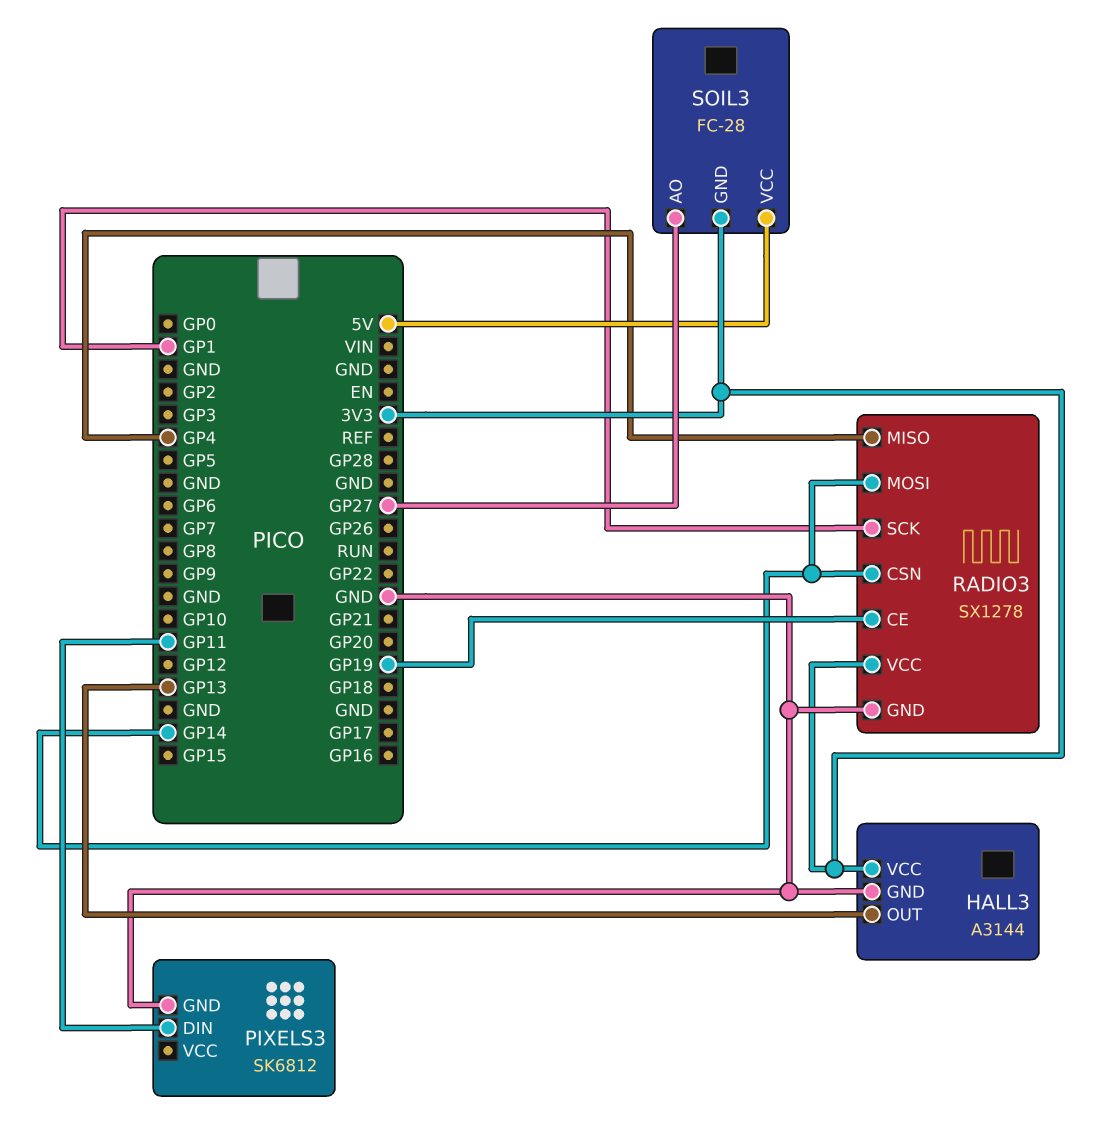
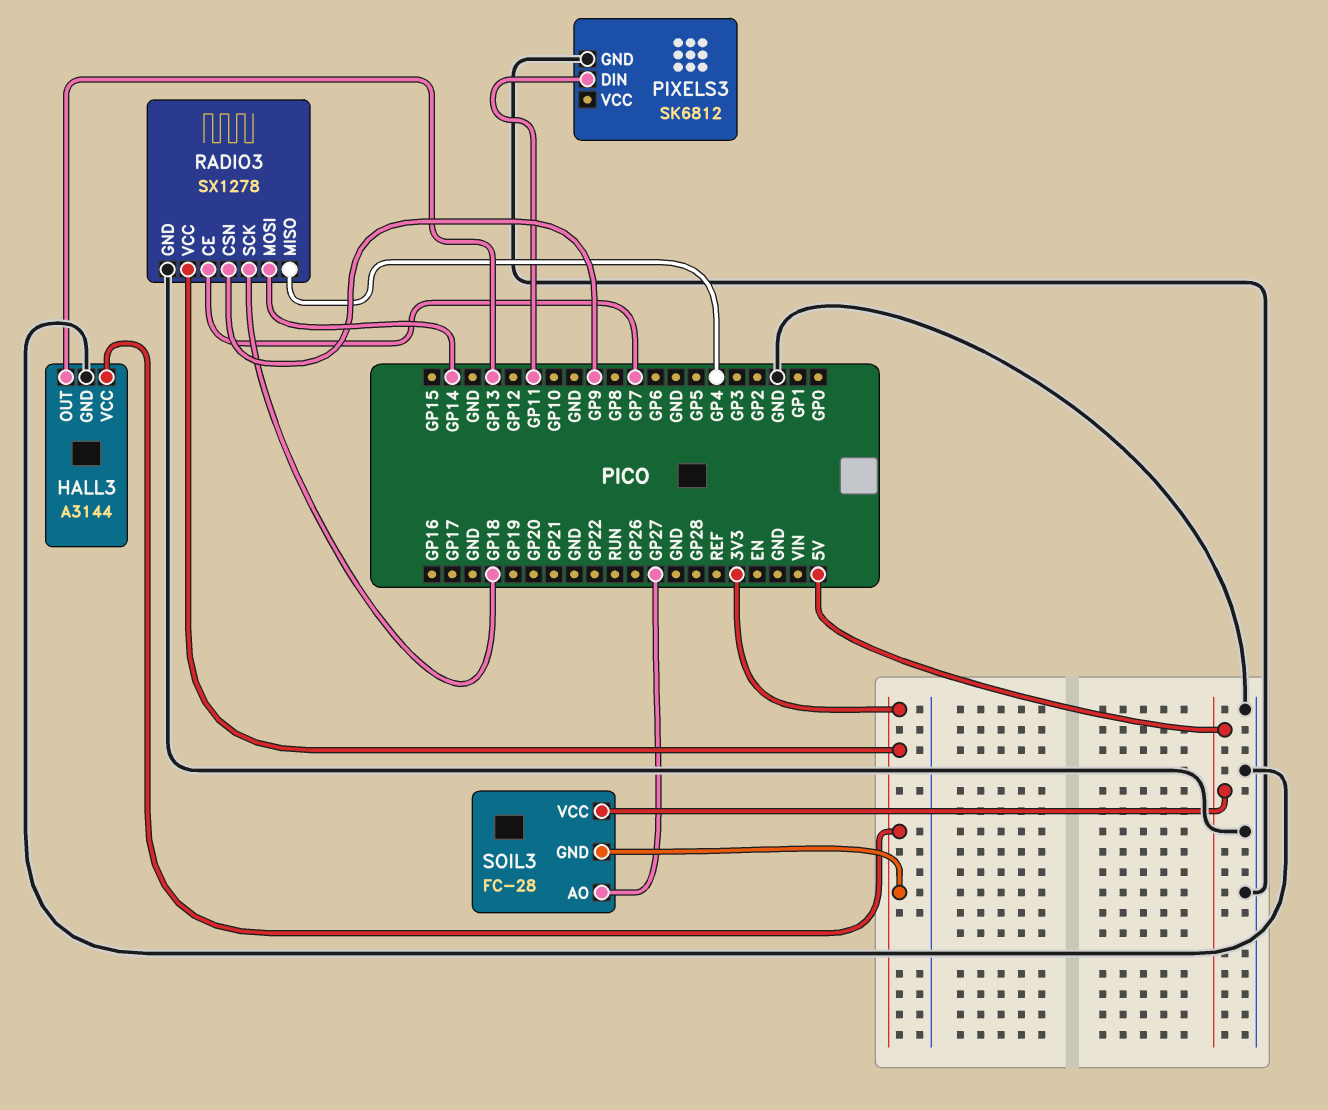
RADIO3 pin CE: GP19 -> GP7
RADIO3 pin CSN: GP14 -> GP9
RADIO3 pin SCK: GP1 -> GP18

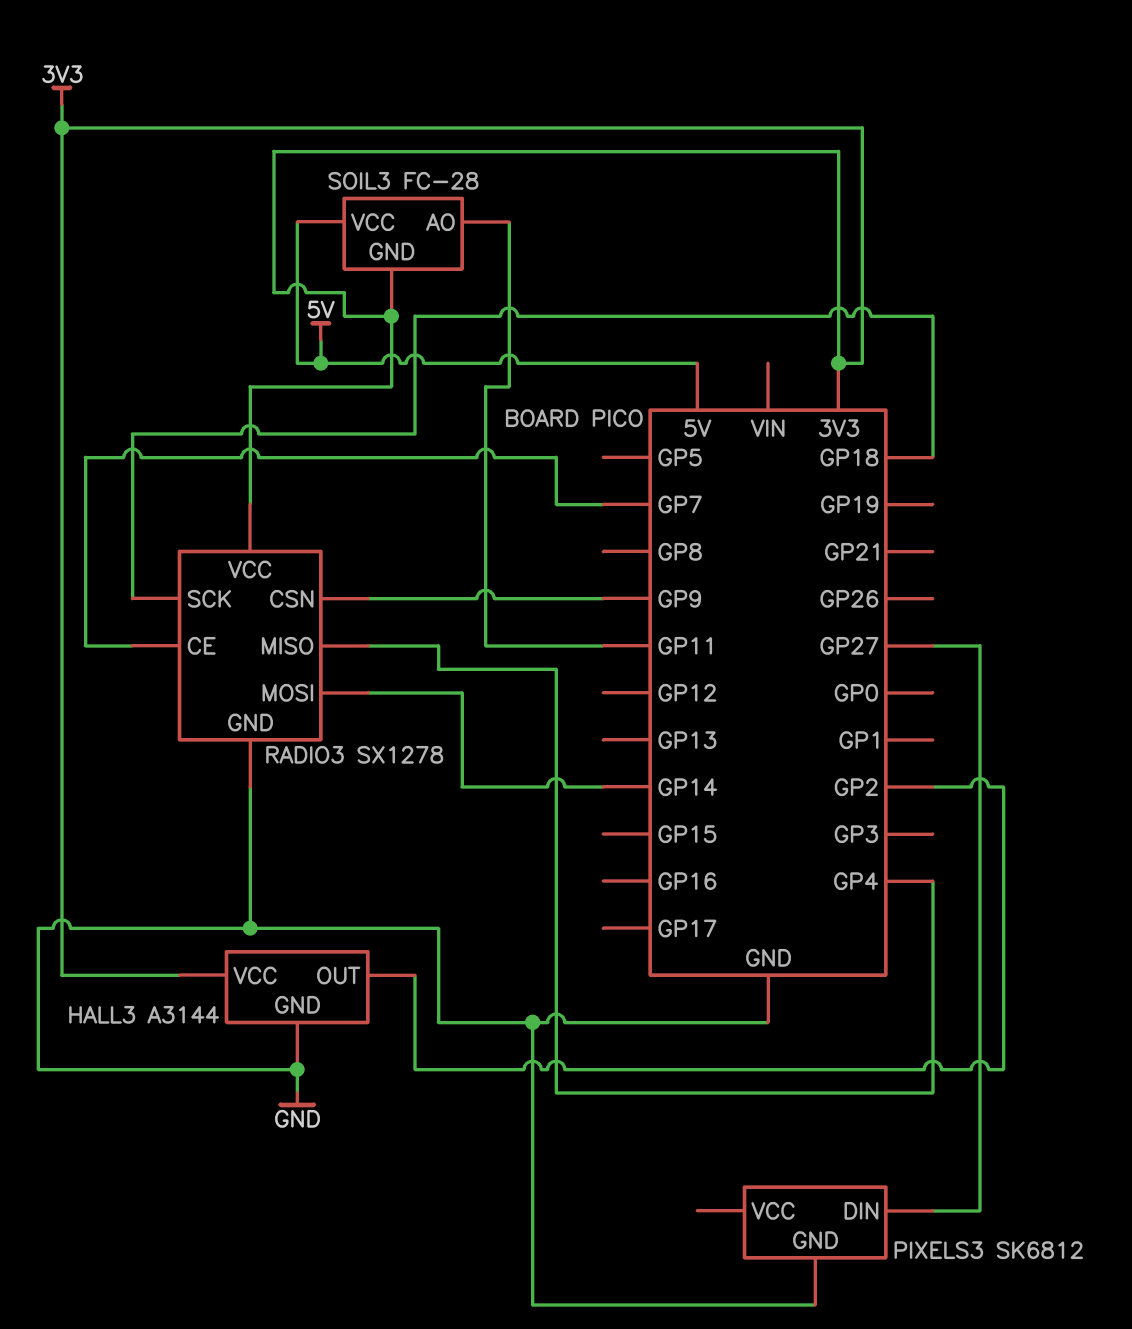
HALL3 pin OUT: GP13 -> GP2
PIXELS3 pin DIN: GP11 -> GP27
SOIL3 pin AO: GP27 -> GP11

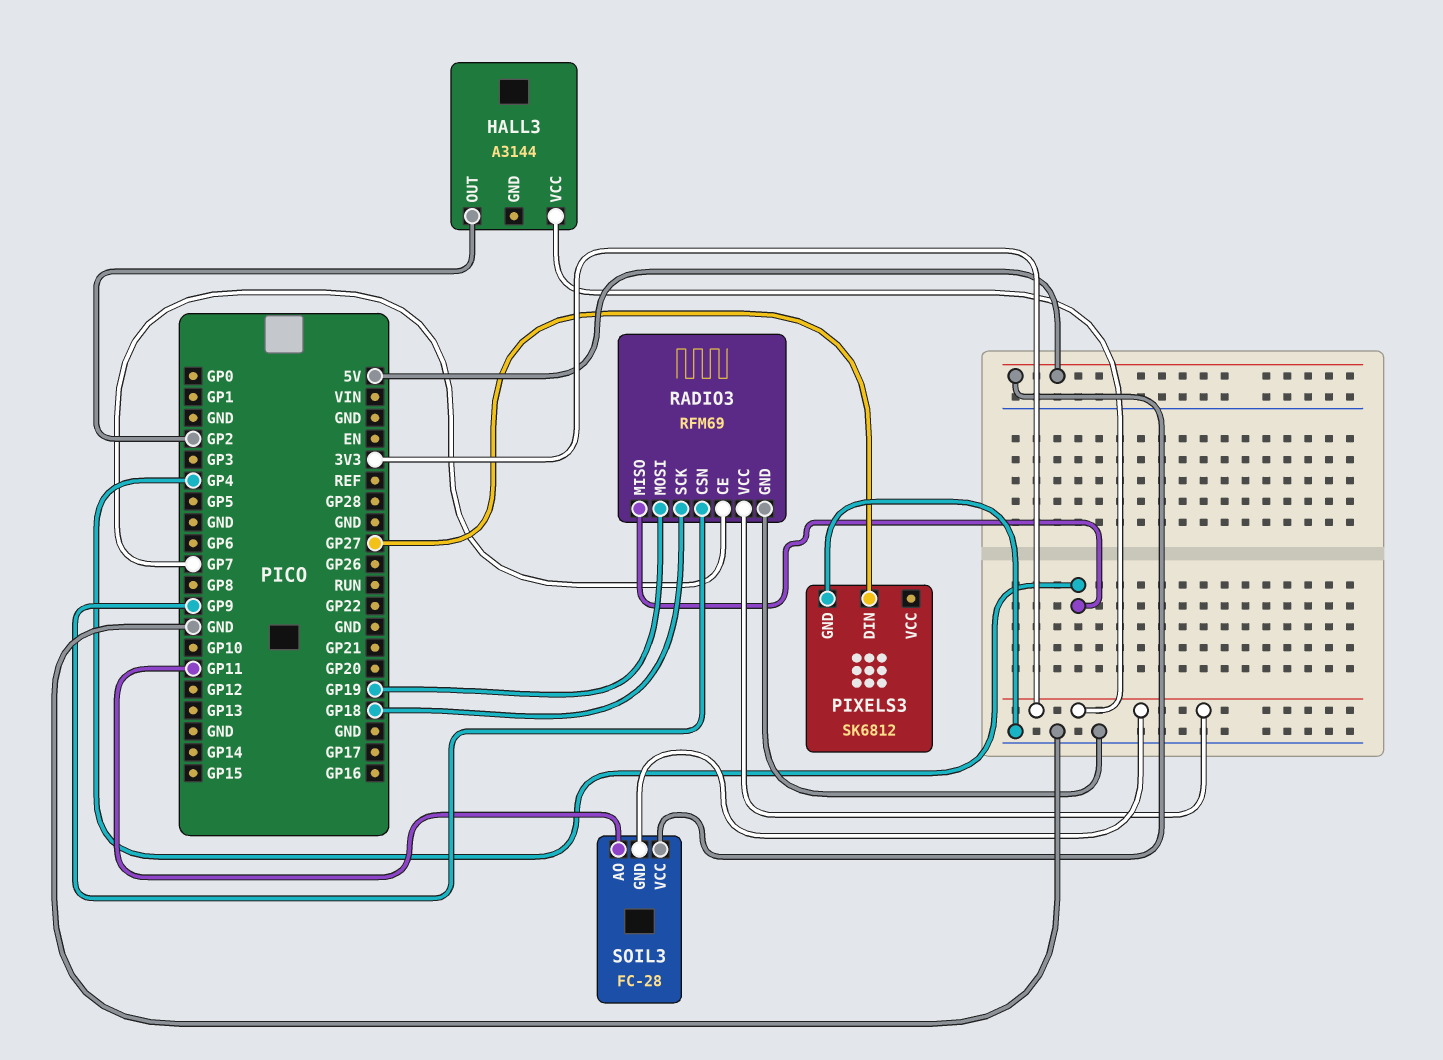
HALL3 pin GND: GND -> none
RADIO3: SX1278 -> RFM69
RADIO3 pin MOSI: GP14 -> GP19

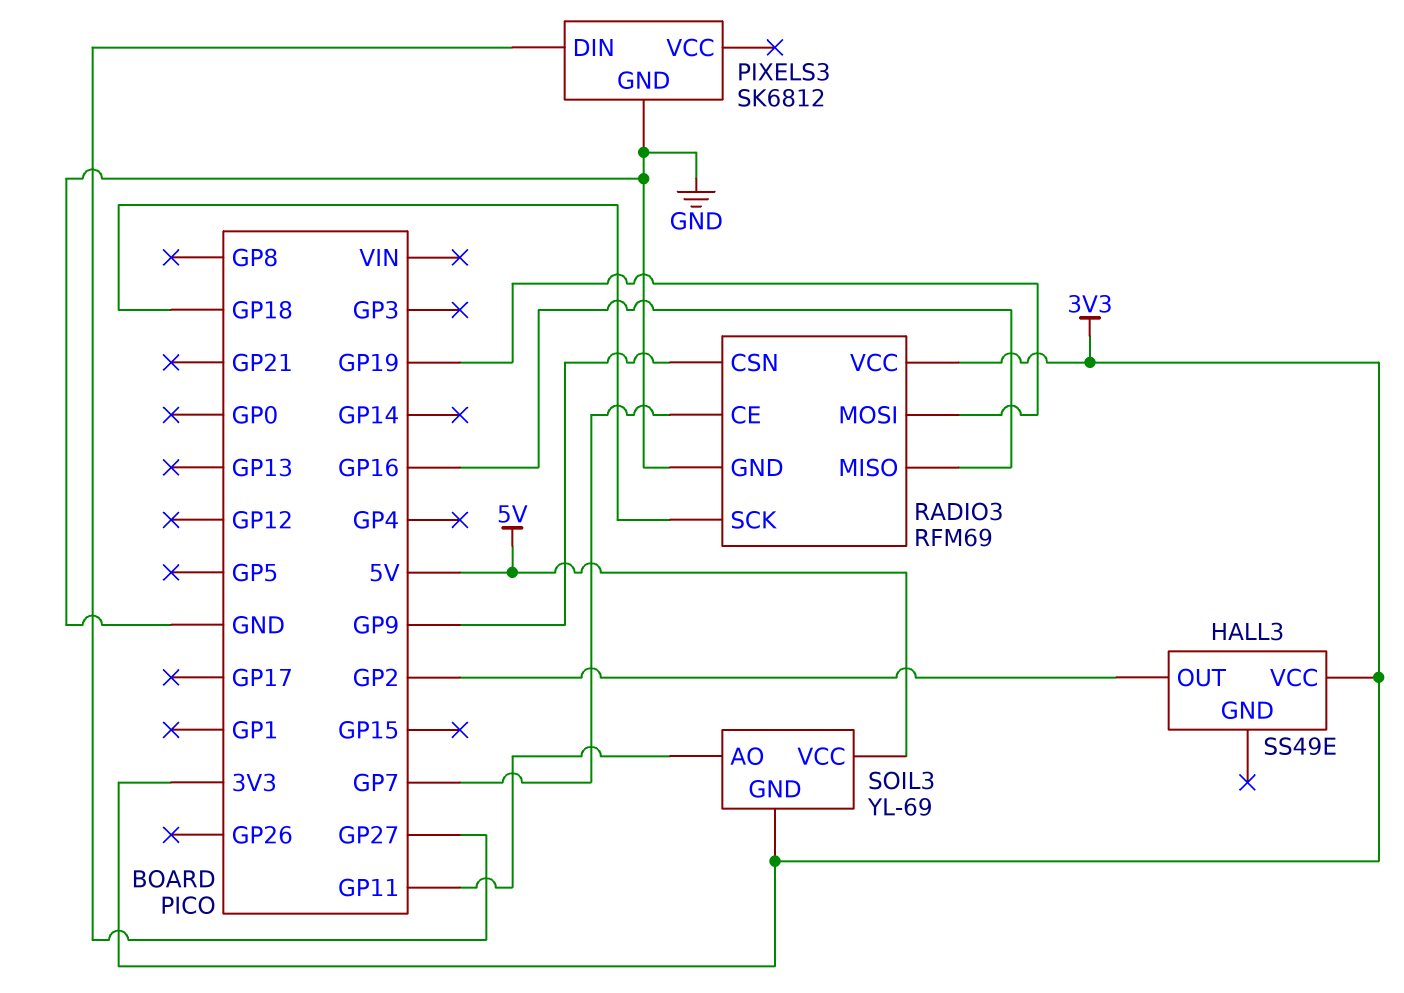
HALL3: A3144 -> SS49E
RADIO3 pin MISO: GP4 -> GP16
SOIL3: FC-28 -> YL-69

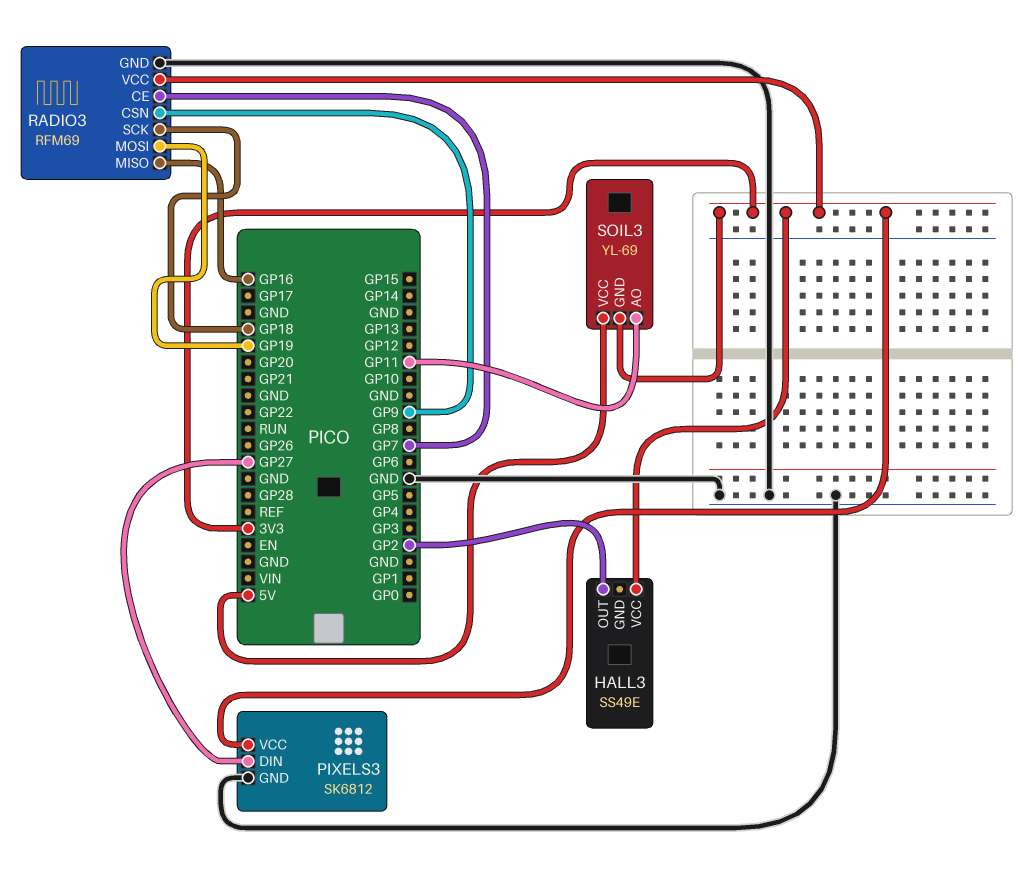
PIXELS3 pin VCC: none -> 3V3

